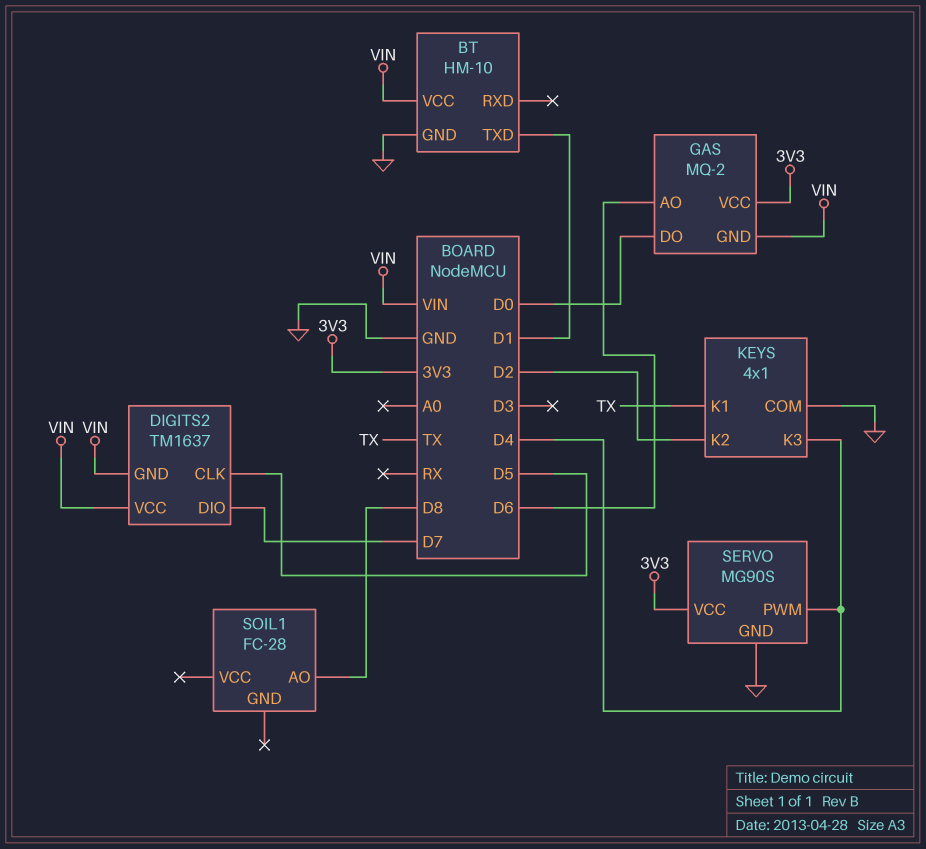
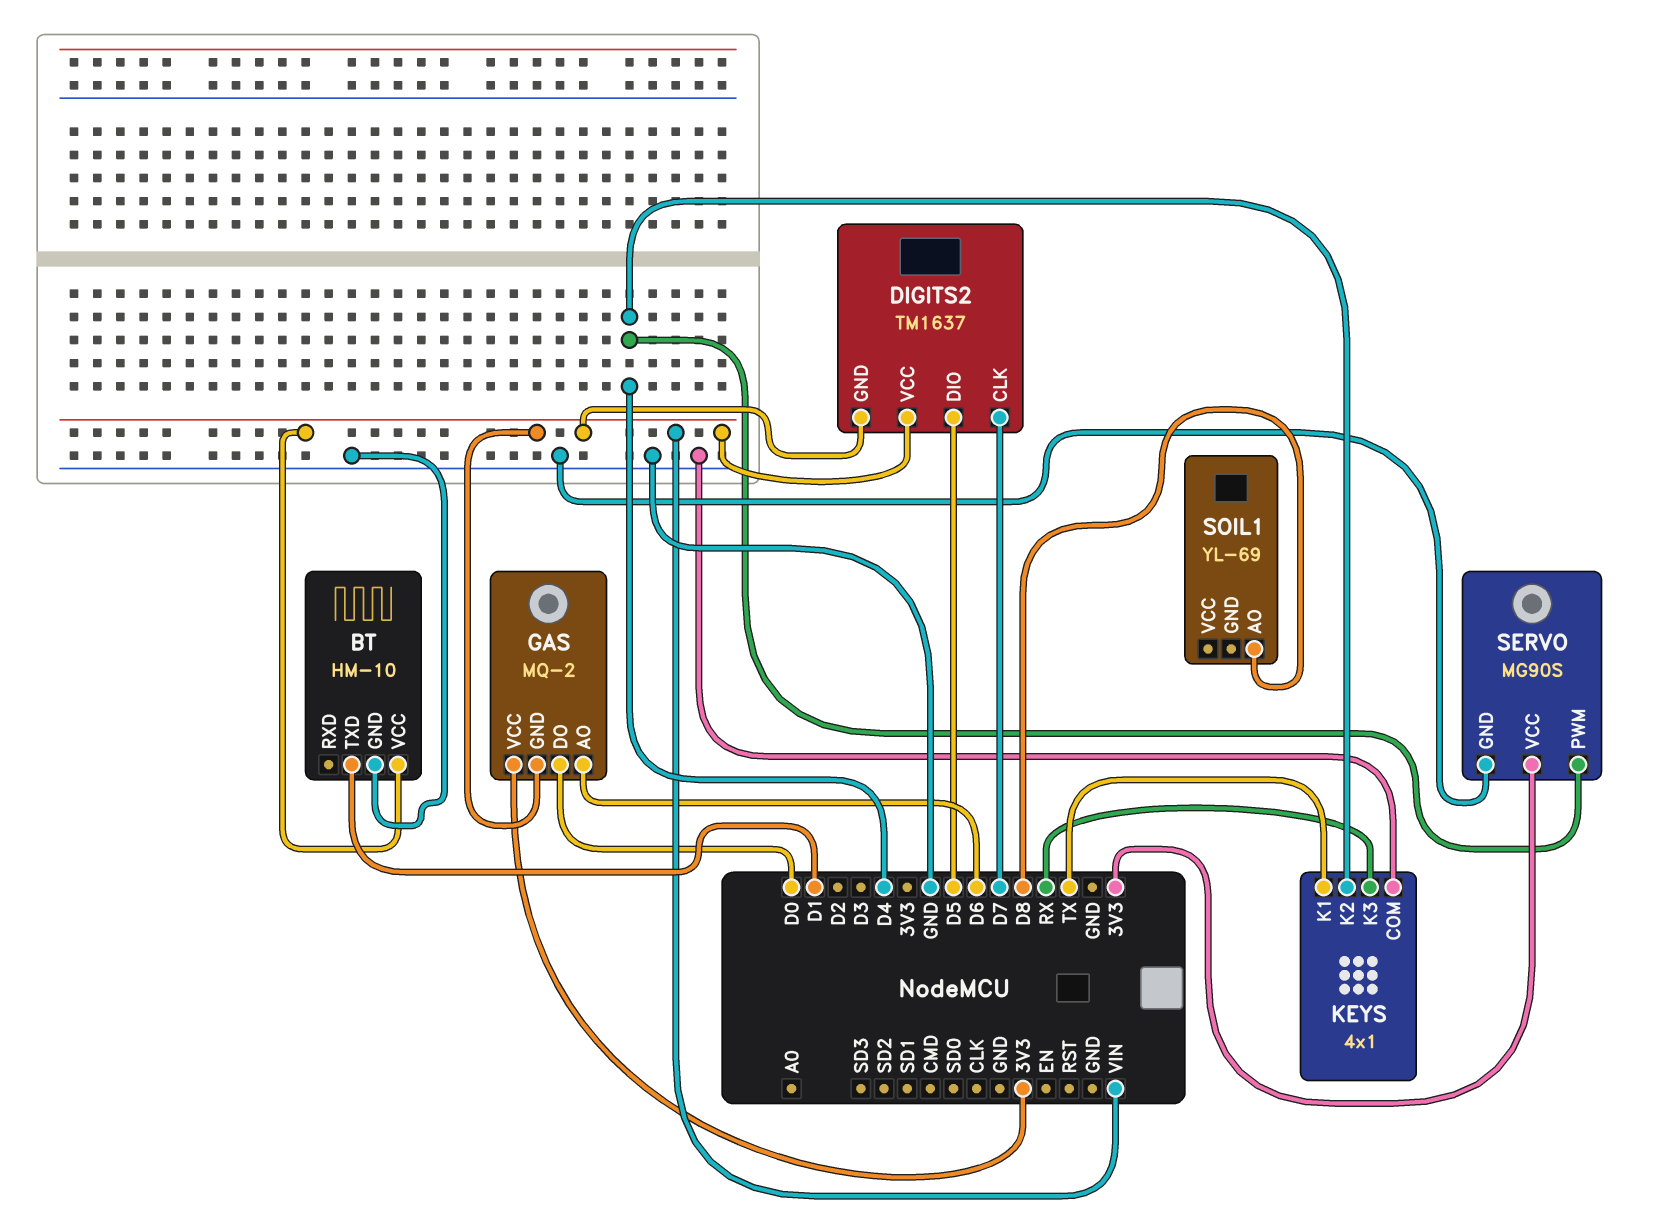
DIGITS2 pin CLK: D5 -> D7
DIGITS2 pin DIO: D7 -> D5
KEYS pin K2: D2 -> D4
KEYS pin K3: D4 -> RX
SOIL1: FC-28 -> YL-69

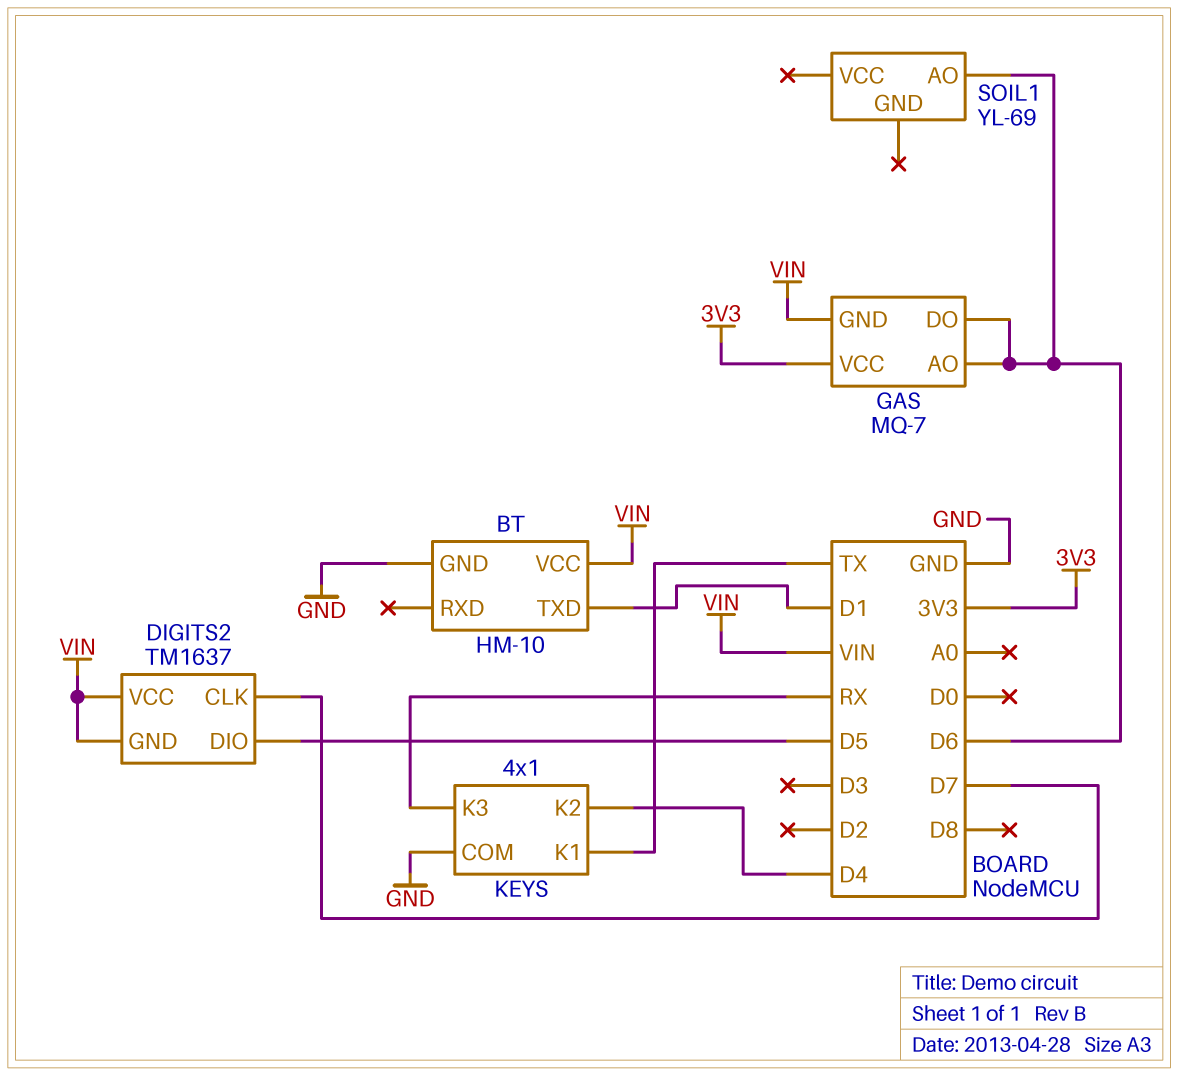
GAS: MQ-2 -> MQ-7
GAS pin DO: D0 -> D6
SERVO: MG90S -> none
SERVO pin GND: GND -> none
SERVO pin PWM: D4 -> none
SERVO pin VCC: 3V3 -> none
SOIL1 pin AO: D8 -> D6

